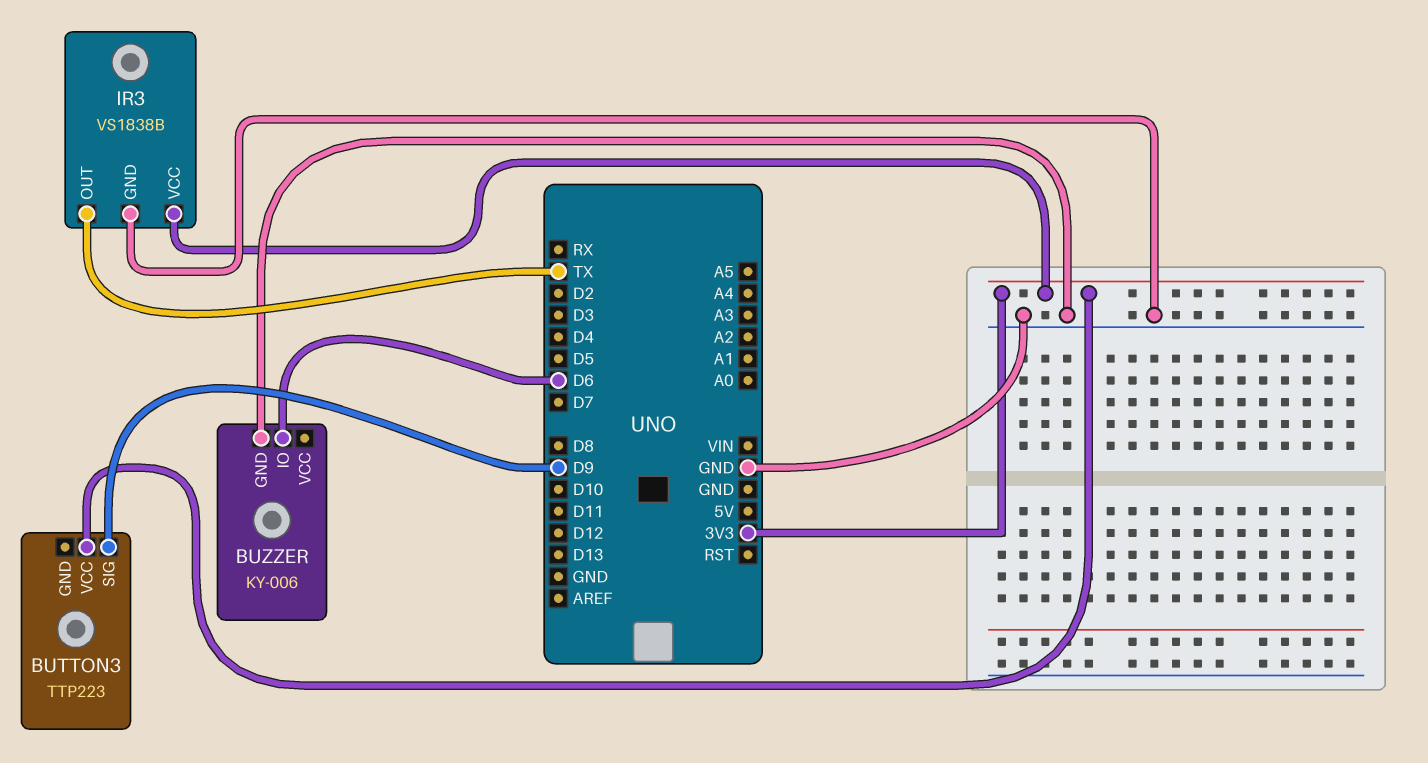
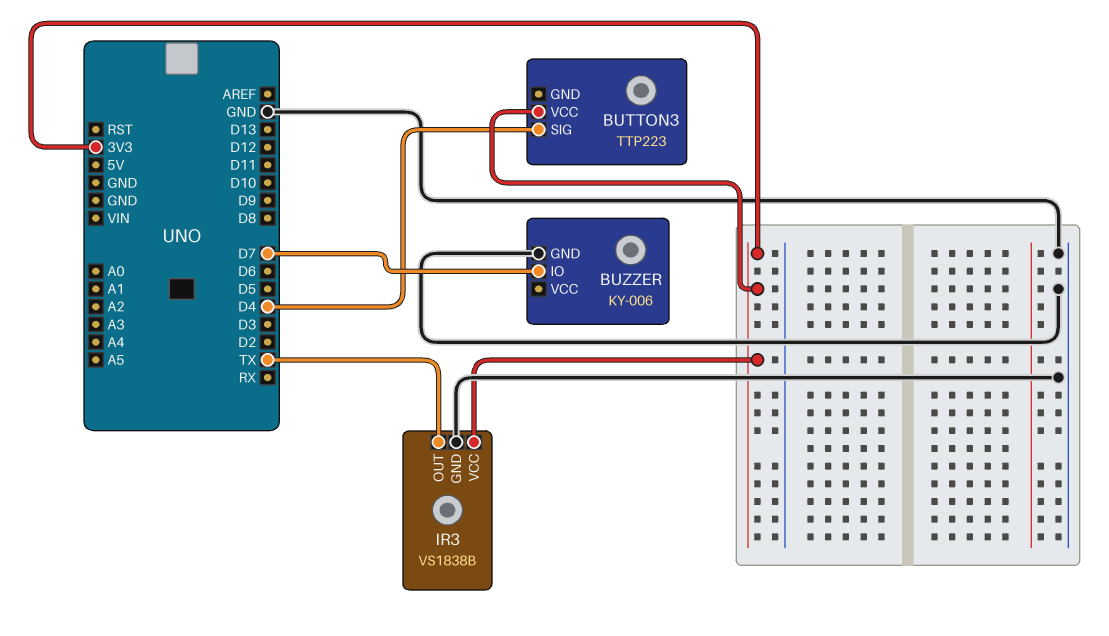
BUTTON3 pin SIG: D9 -> D4
BUZZER pin IO: D6 -> D7

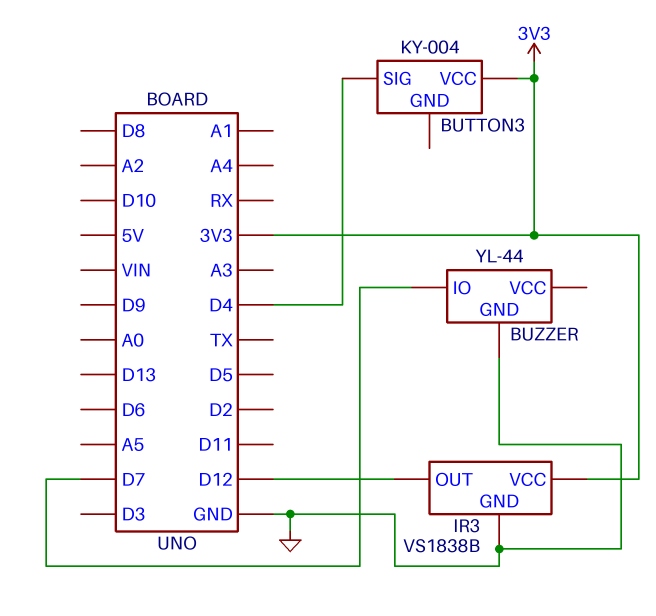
BUTTON3: TTP223 -> KY-004
BUZZER: KY-006 -> YL-44
IR3 pin OUT: TX -> D12

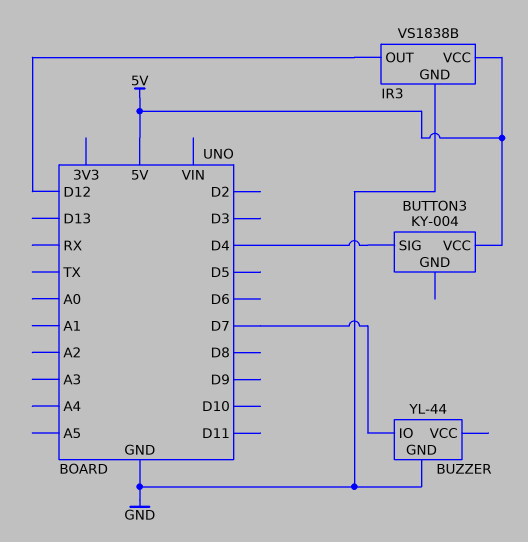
BUTTON3 pin VCC: 3V3 -> 5V
IR3 pin VCC: 3V3 -> 5V

